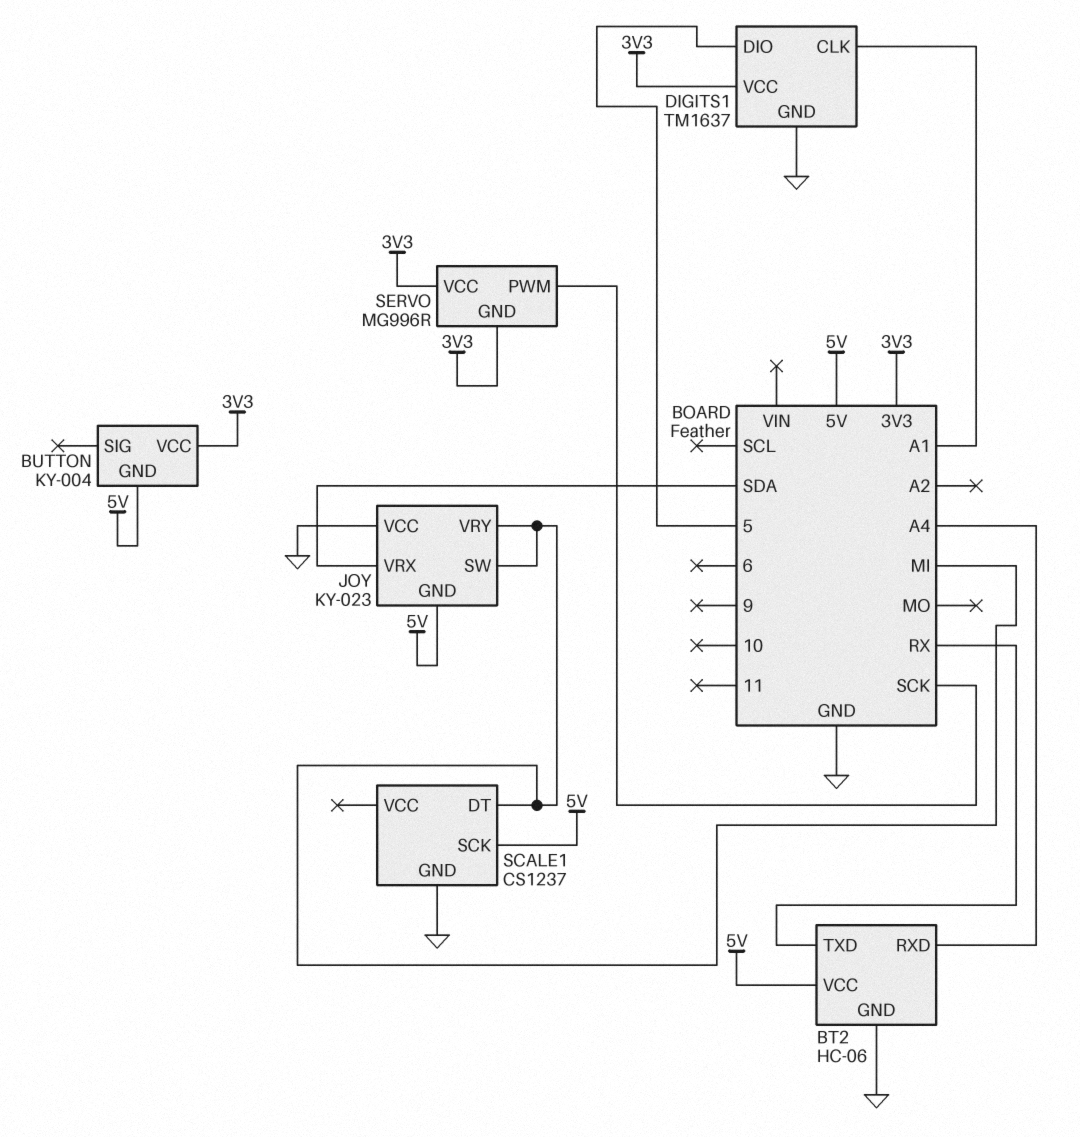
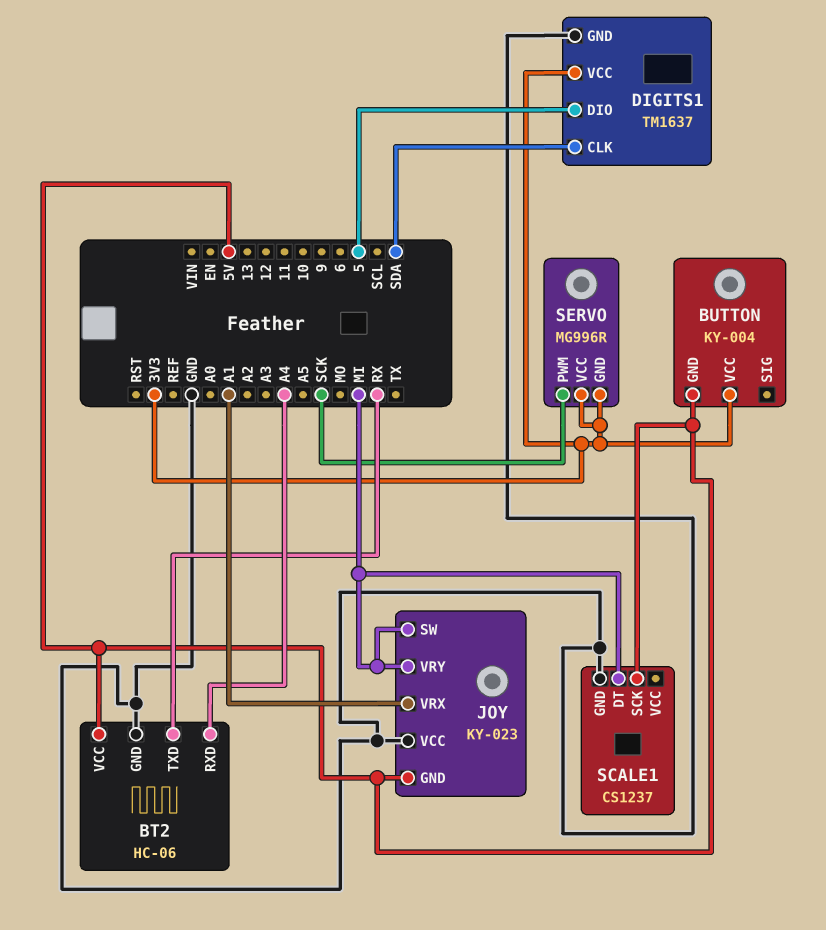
DIGITS1 pin CLK: A1 -> SDA
JOY pin VRX: SDA -> A1

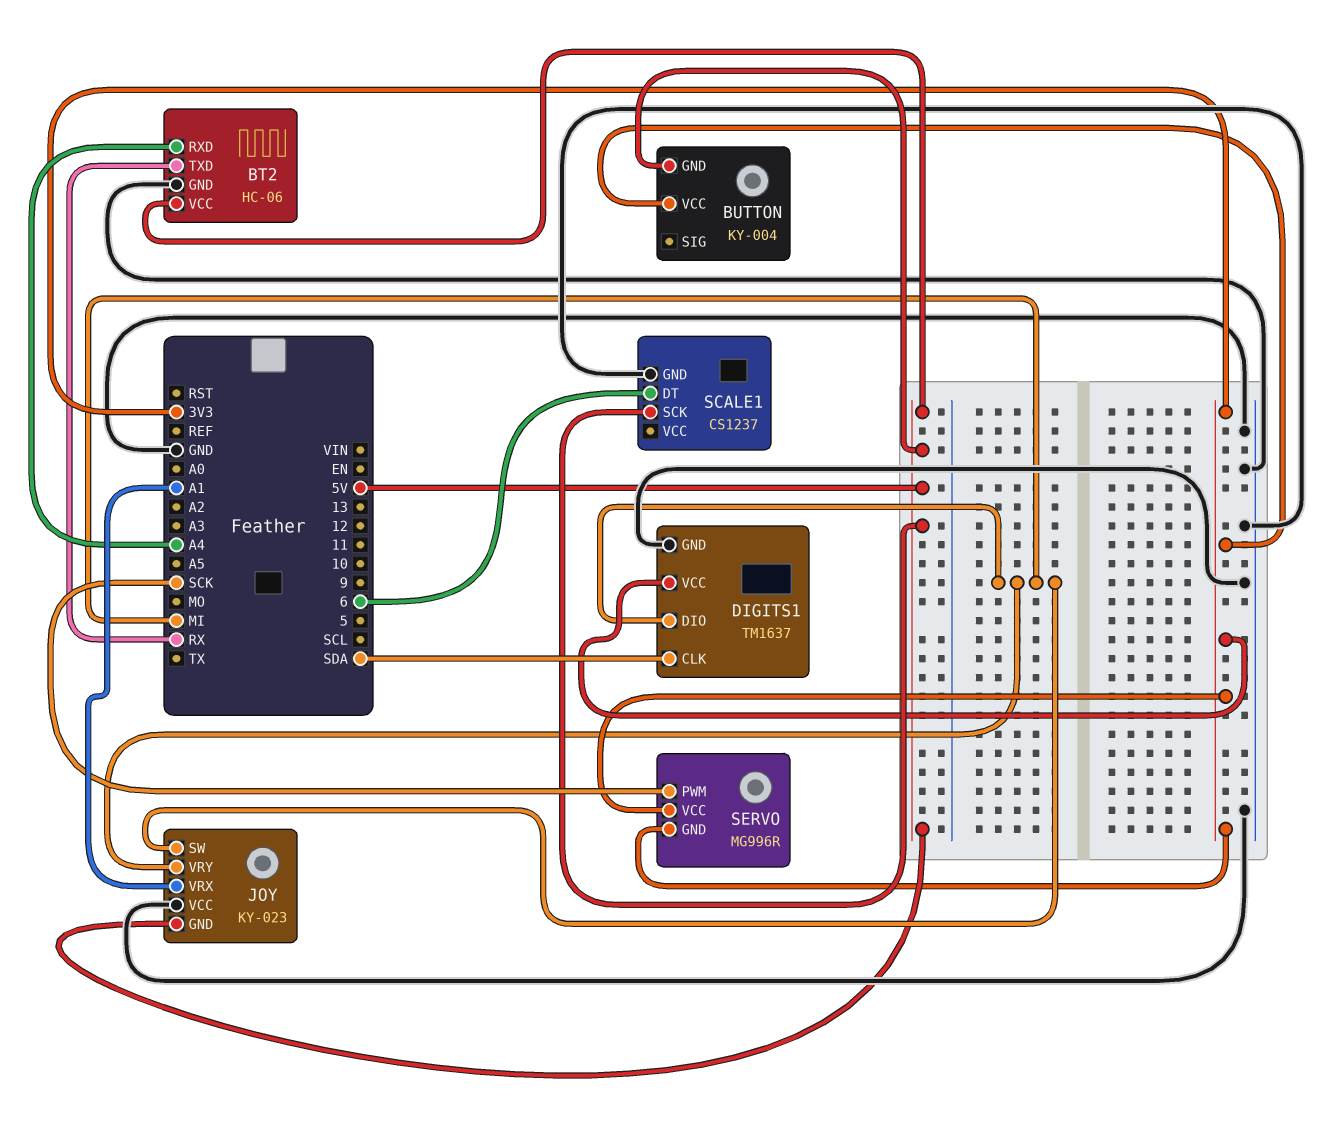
DIGITS1 pin DIO: 5 -> MI
SCALE1 pin DT: MI -> 6

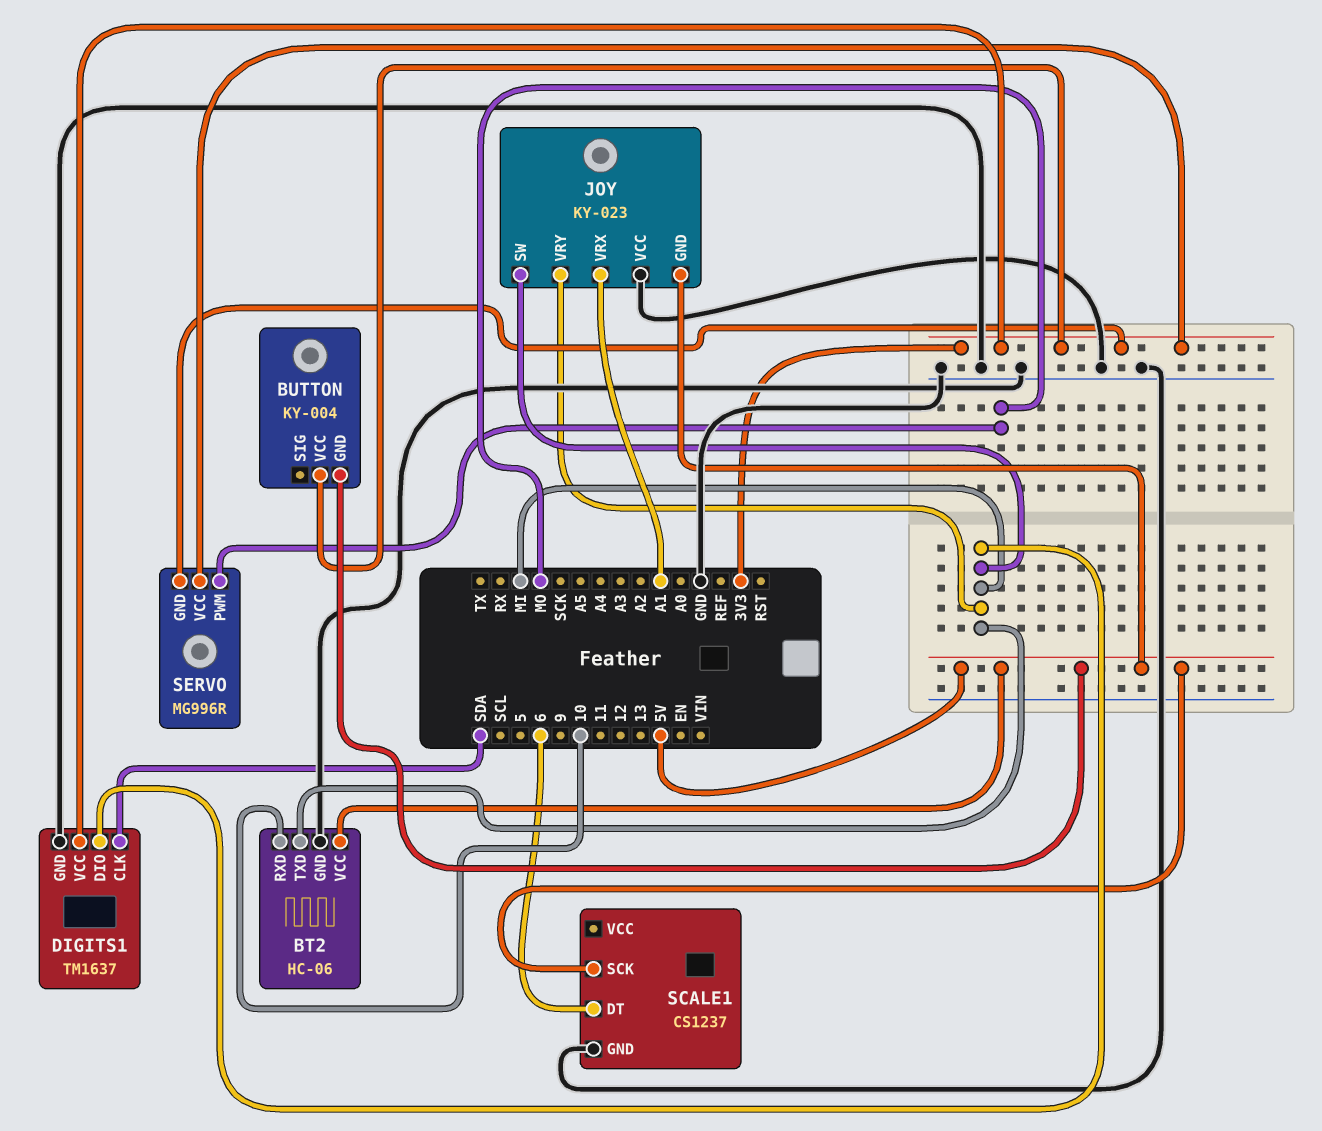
BT2 pin RXD: A4 -> 10
BT2 pin TXD: RX -> MI
SERVO pin PWM: SCK -> MO

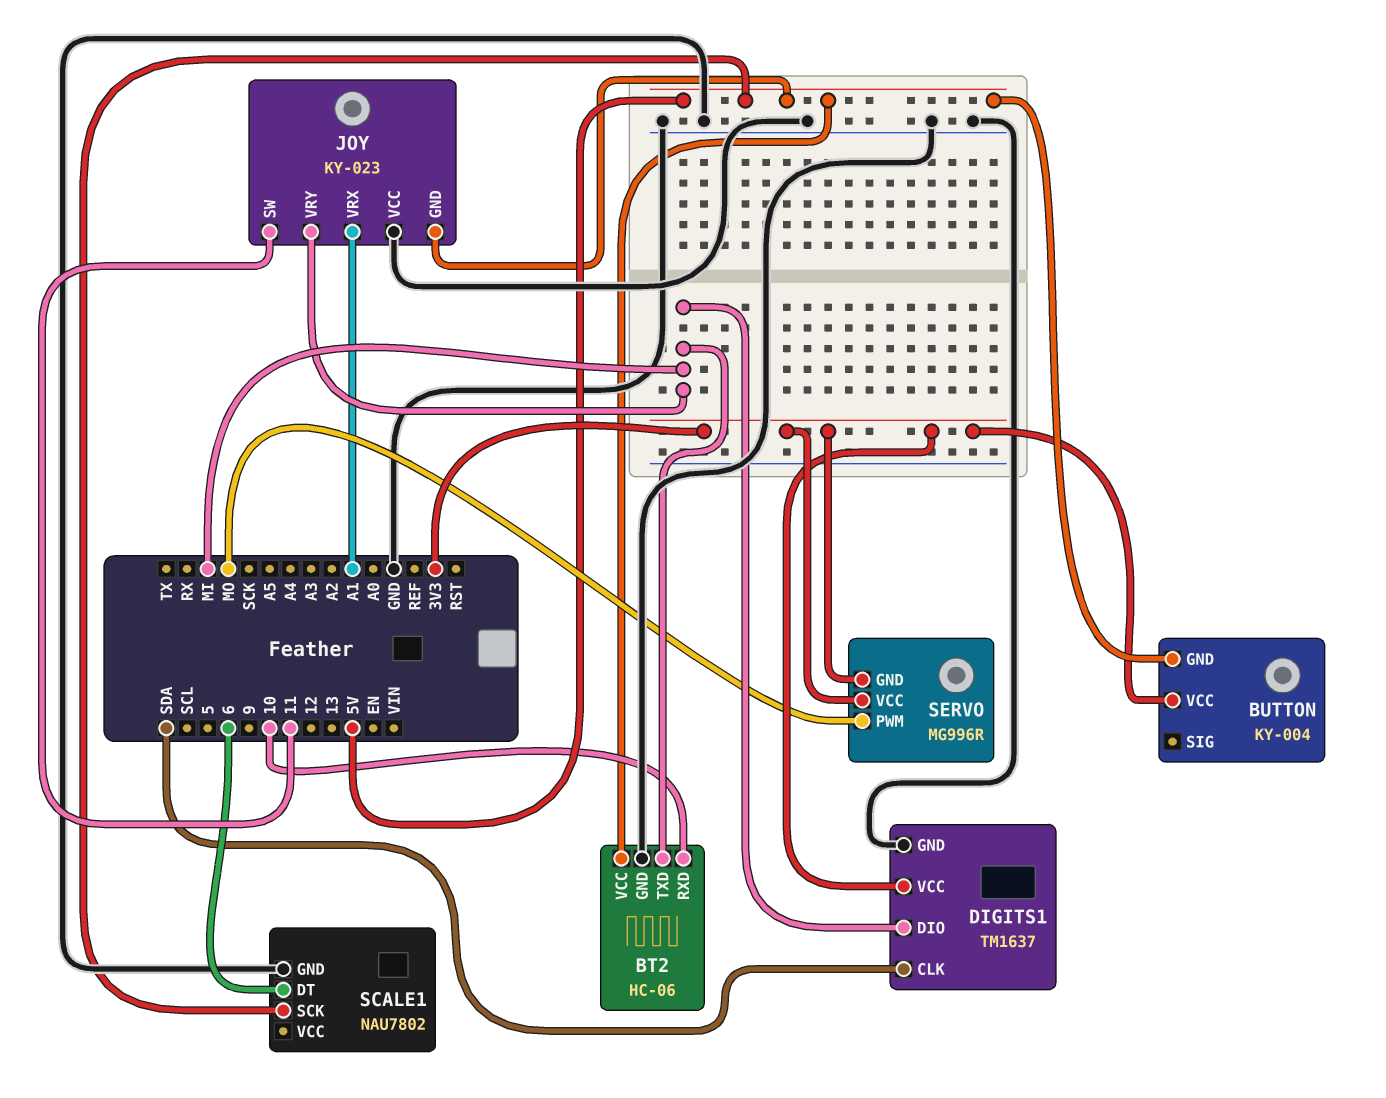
JOY pin SW: MI -> 11
SCALE1: CS1237 -> NAU7802

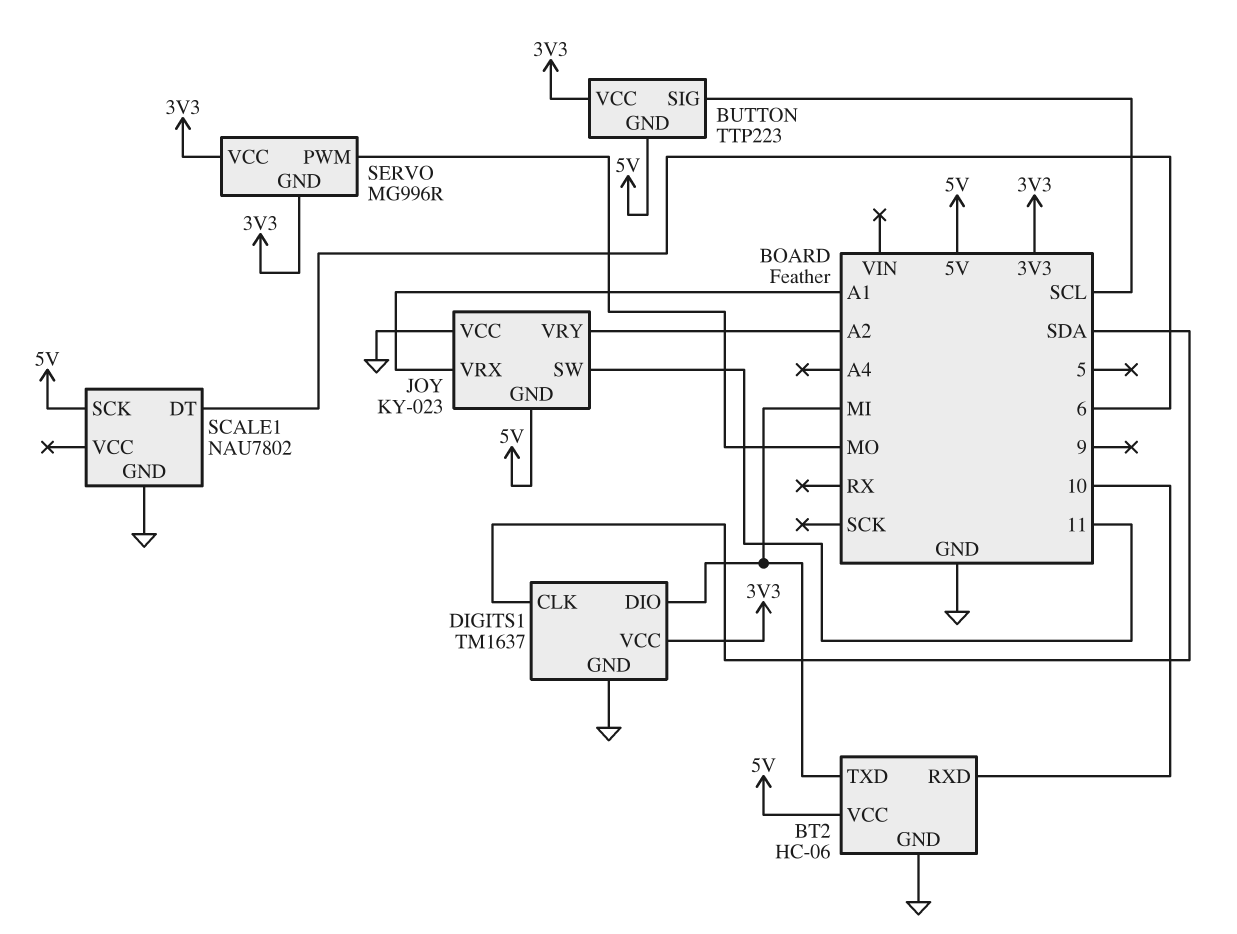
BUTTON: KY-004 -> TTP223
BUTTON pin SIG: none -> SCL
JOY pin VRY: MI -> A2

